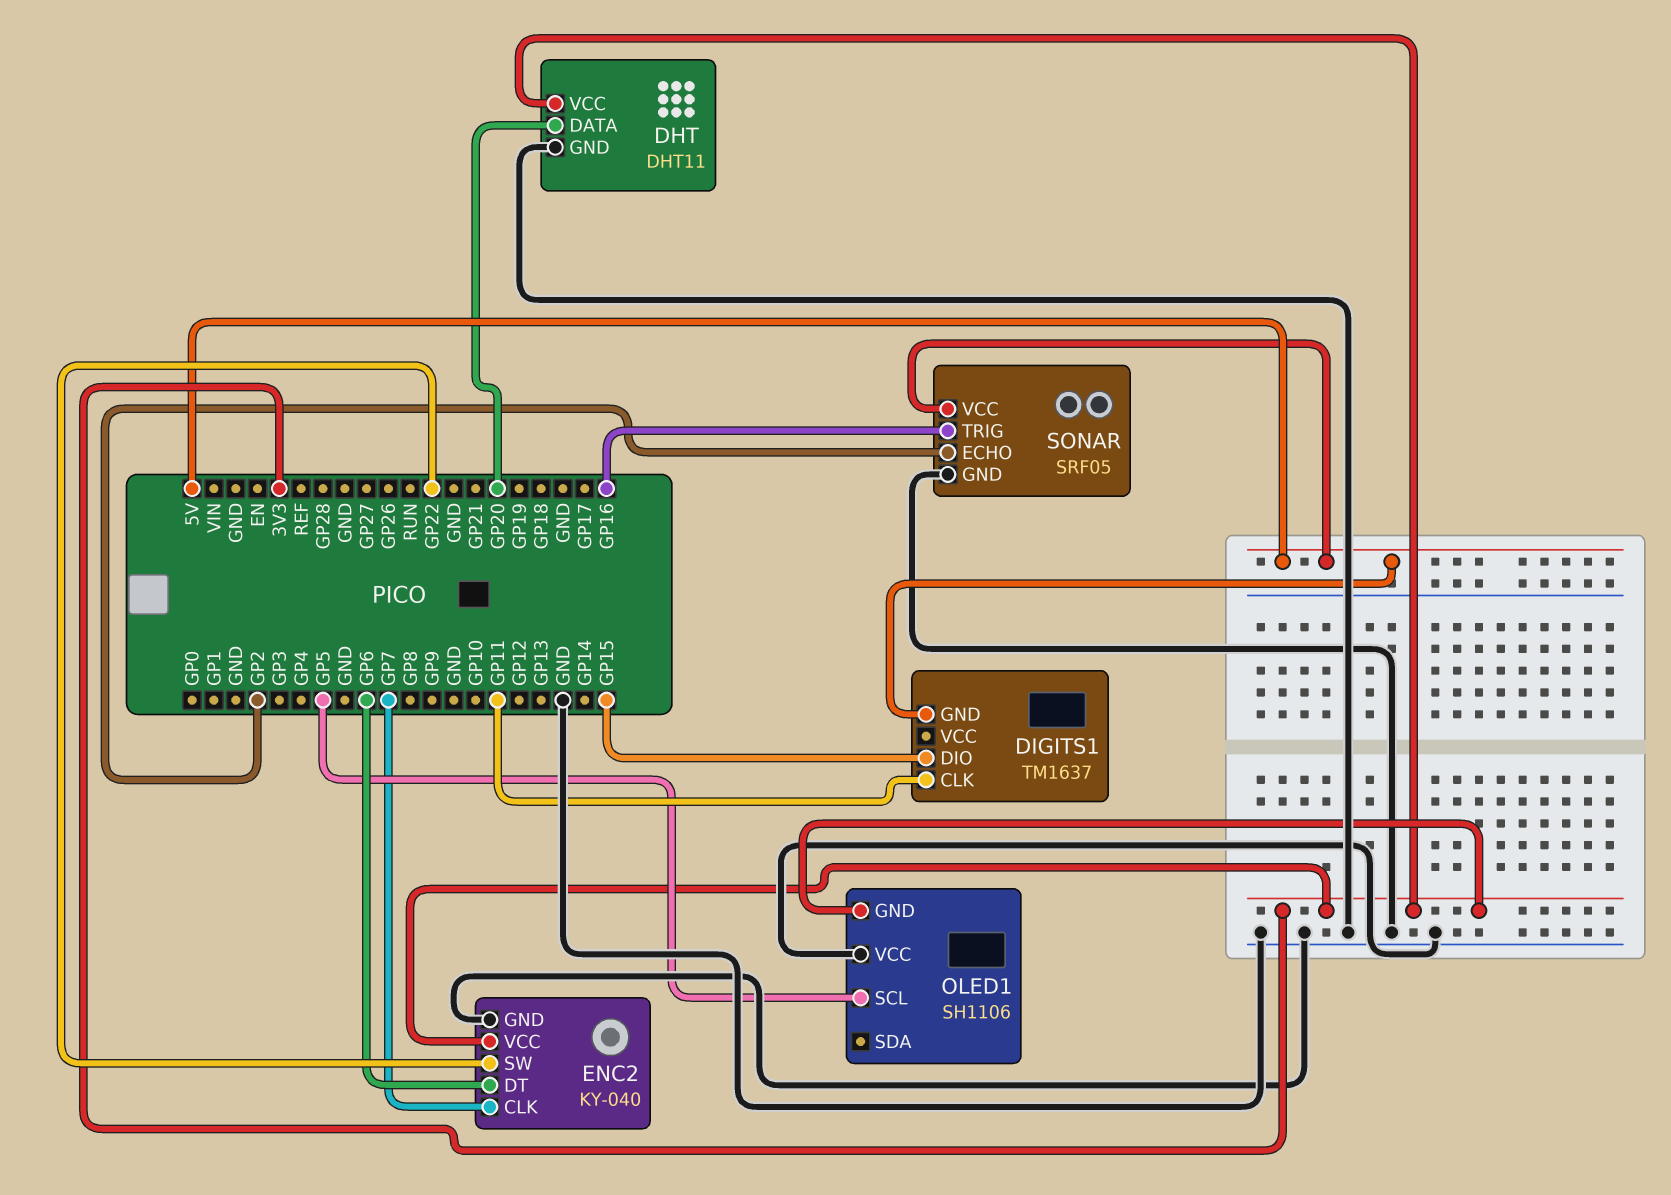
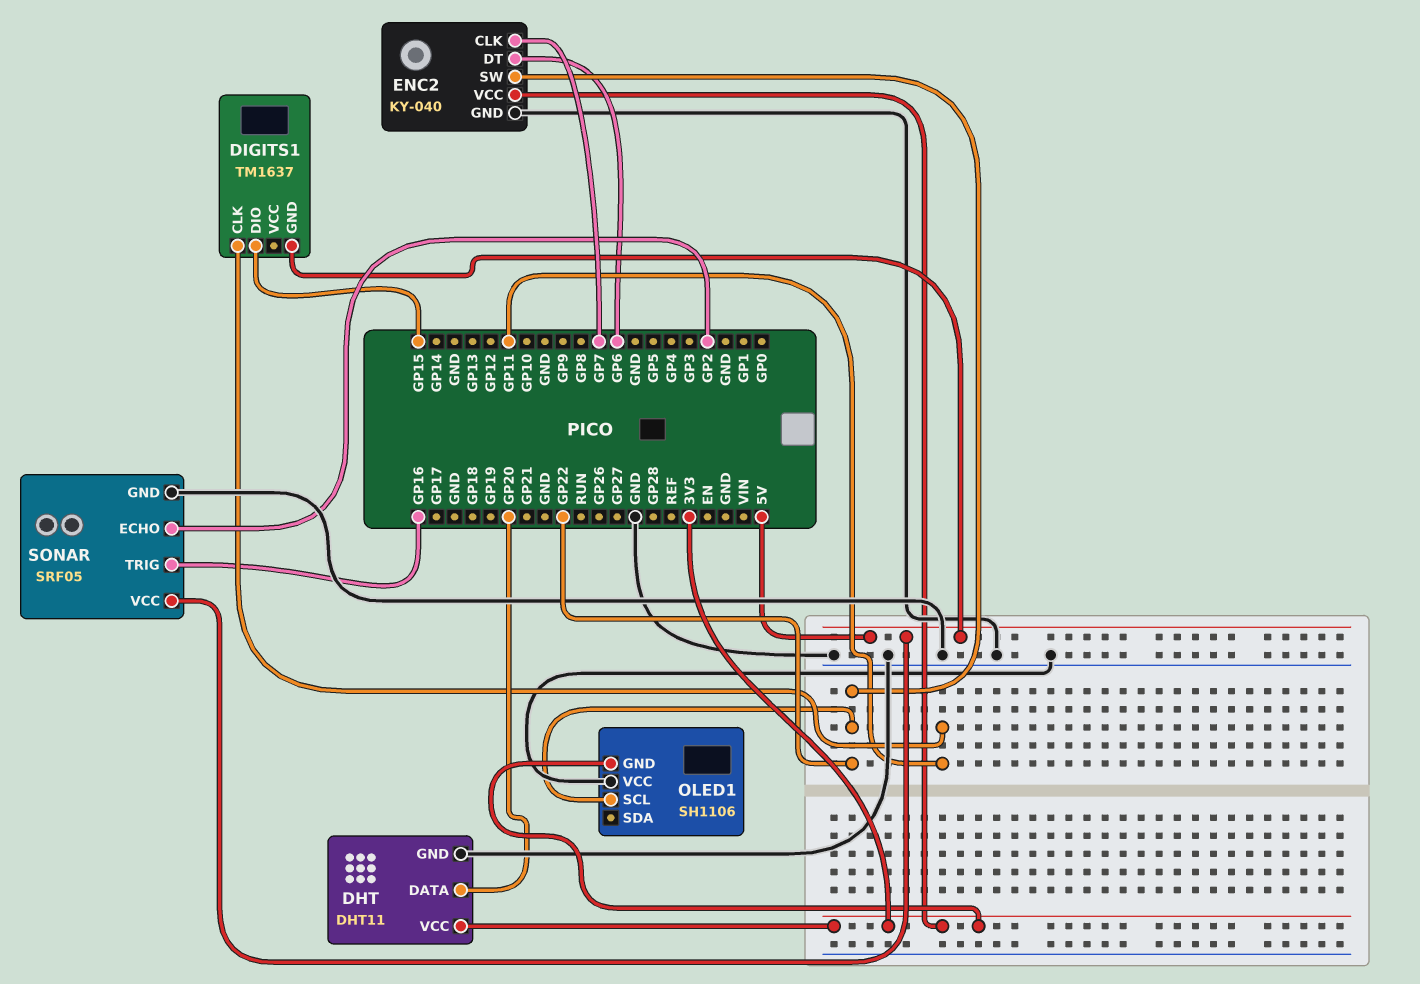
OLED1 pin SCL: GP5 -> GP22

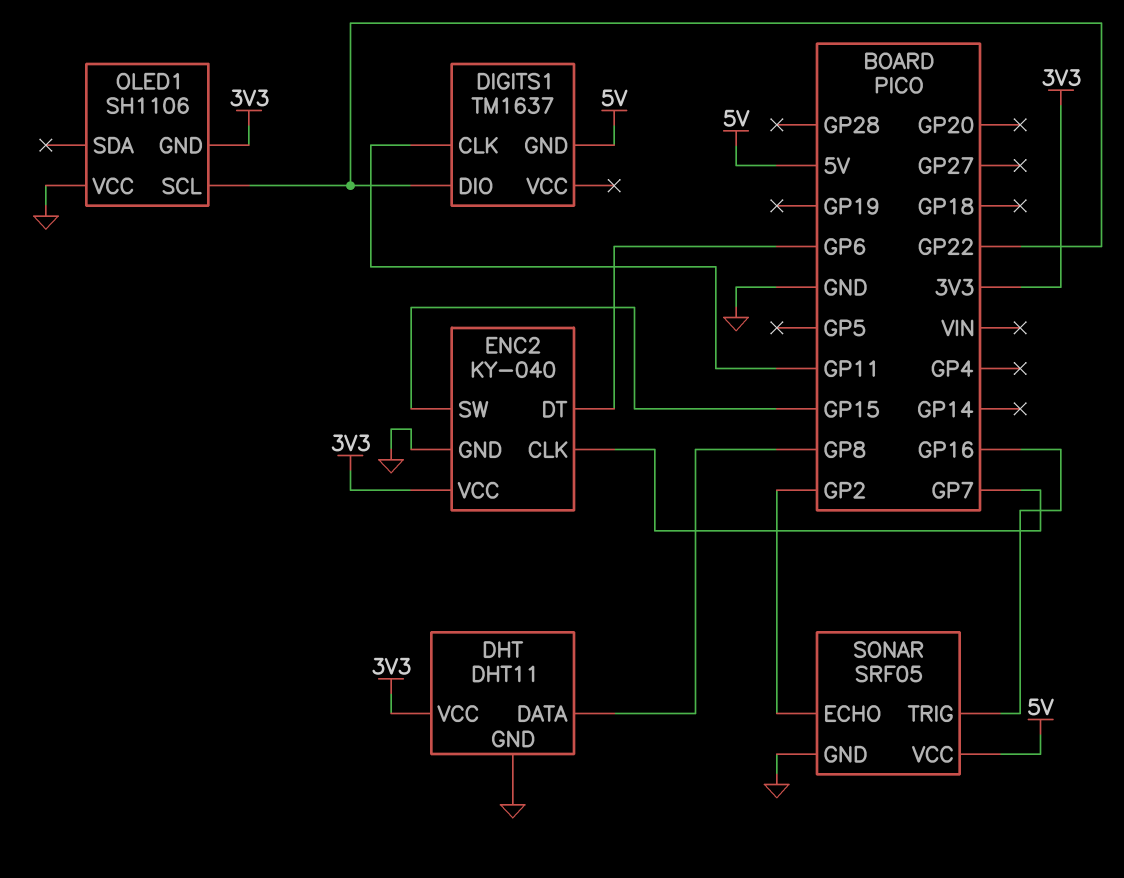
DHT pin DATA: GP20 -> GP8
DIGITS1 pin DIO: GP15 -> GP22
ENC2 pin SW: GP22 -> GP15

